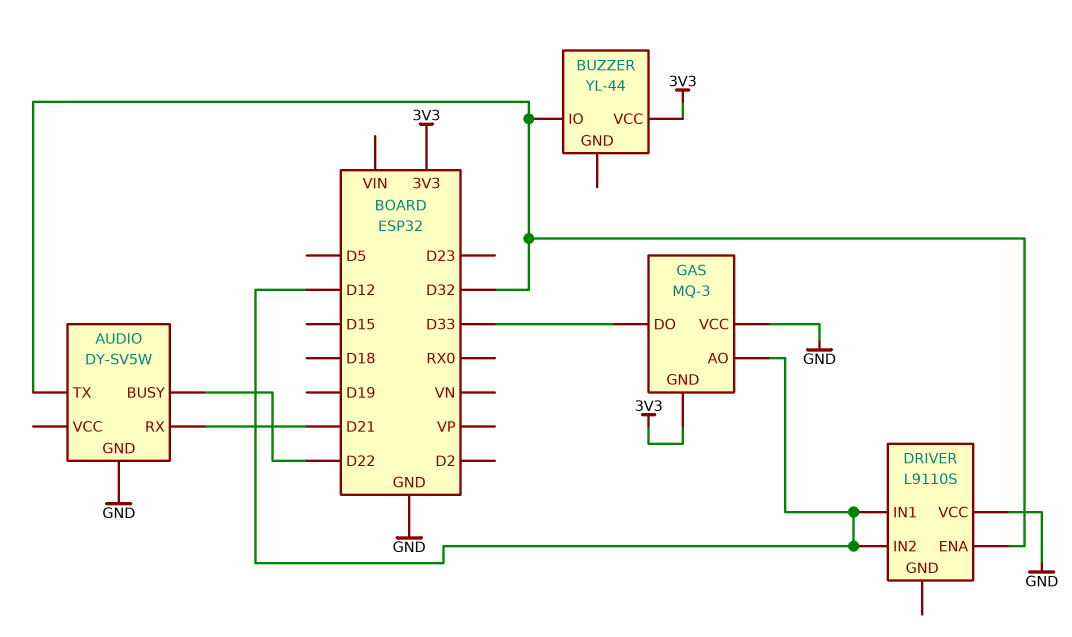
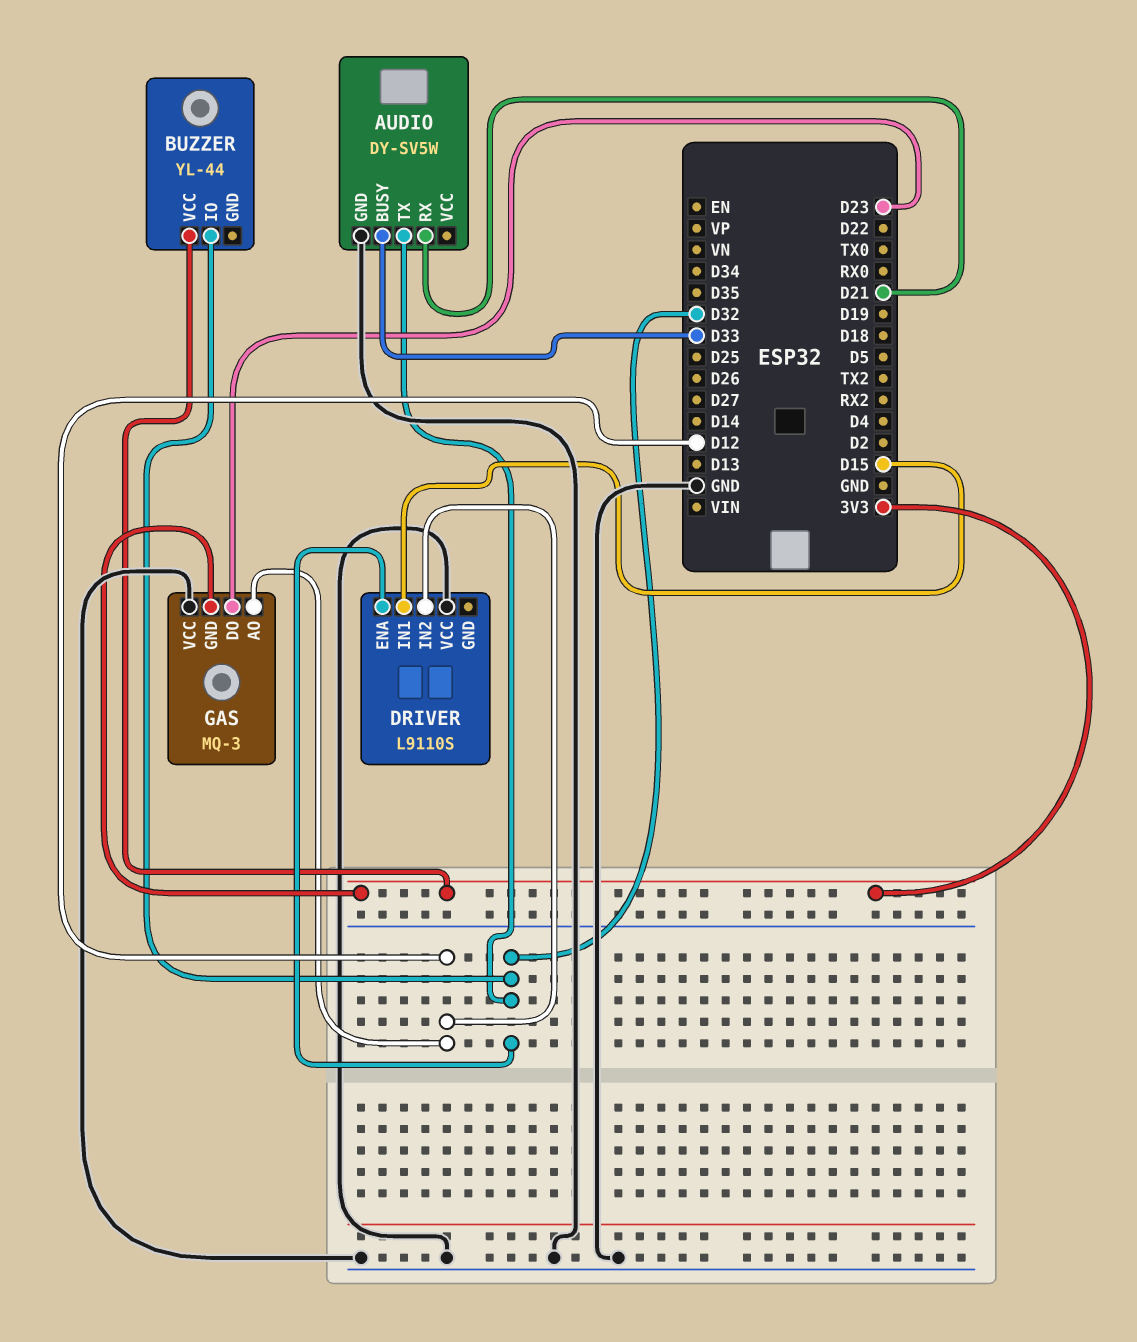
AUDIO pin BUSY: D22 -> D33
DRIVER pin IN1: D12 -> D15
GAS pin DO: D33 -> D23

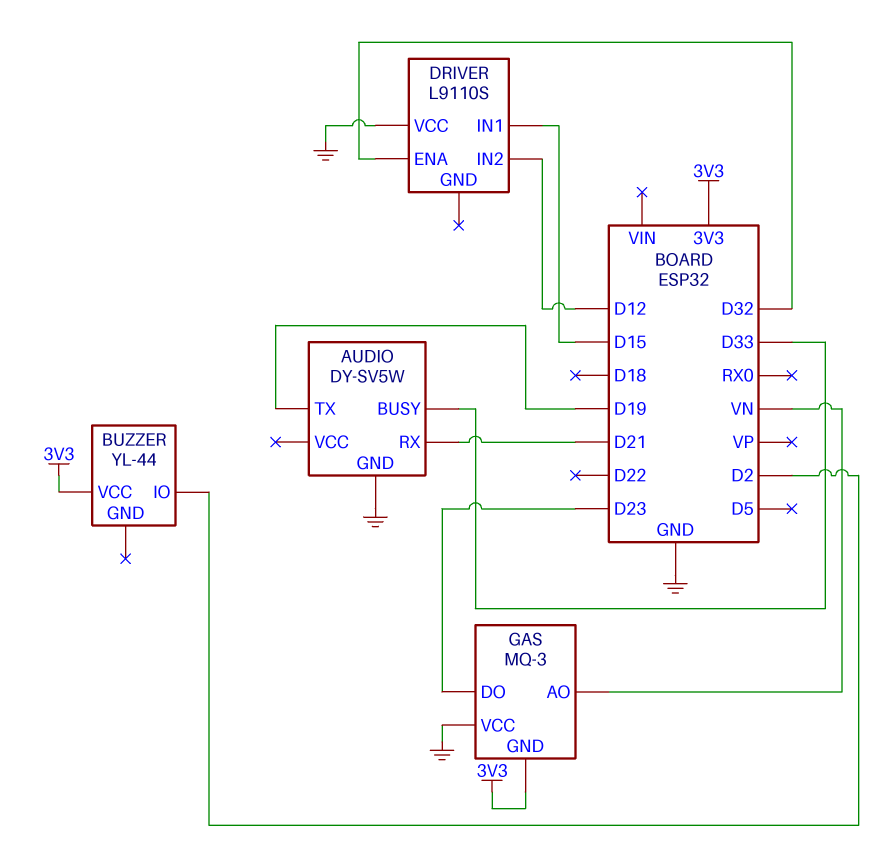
AUDIO pin TX: D32 -> D19
BUZZER pin IO: D32 -> D2
GAS pin AO: D12 -> VN

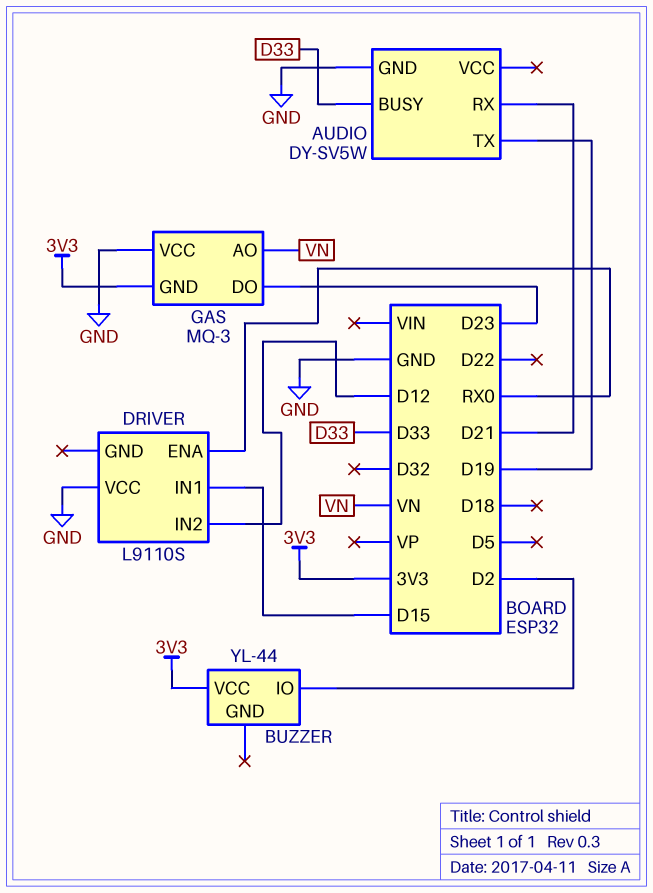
DRIVER pin ENA: D32 -> RX0

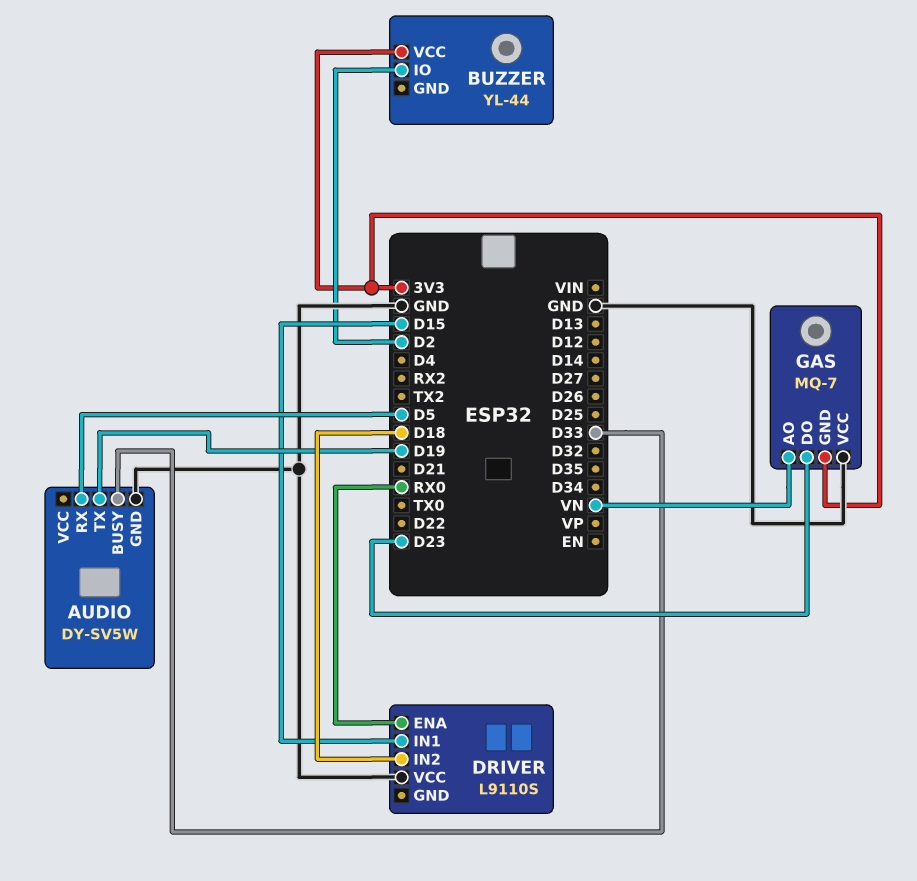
AUDIO pin RX: D21 -> D5
DRIVER pin IN2: D12 -> D18
GAS: MQ-3 -> MQ-7

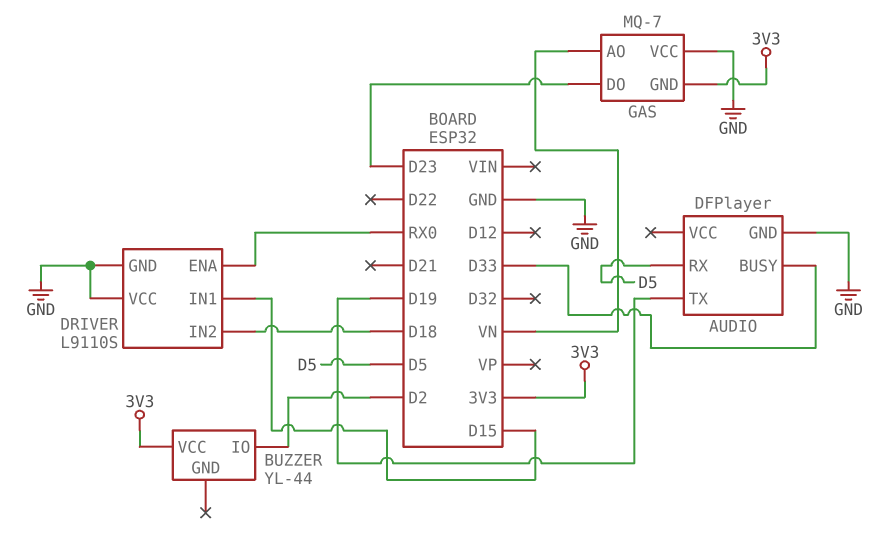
AUDIO: DY-SV5W -> DFPlayer
DRIVER pin GND: none -> GND

